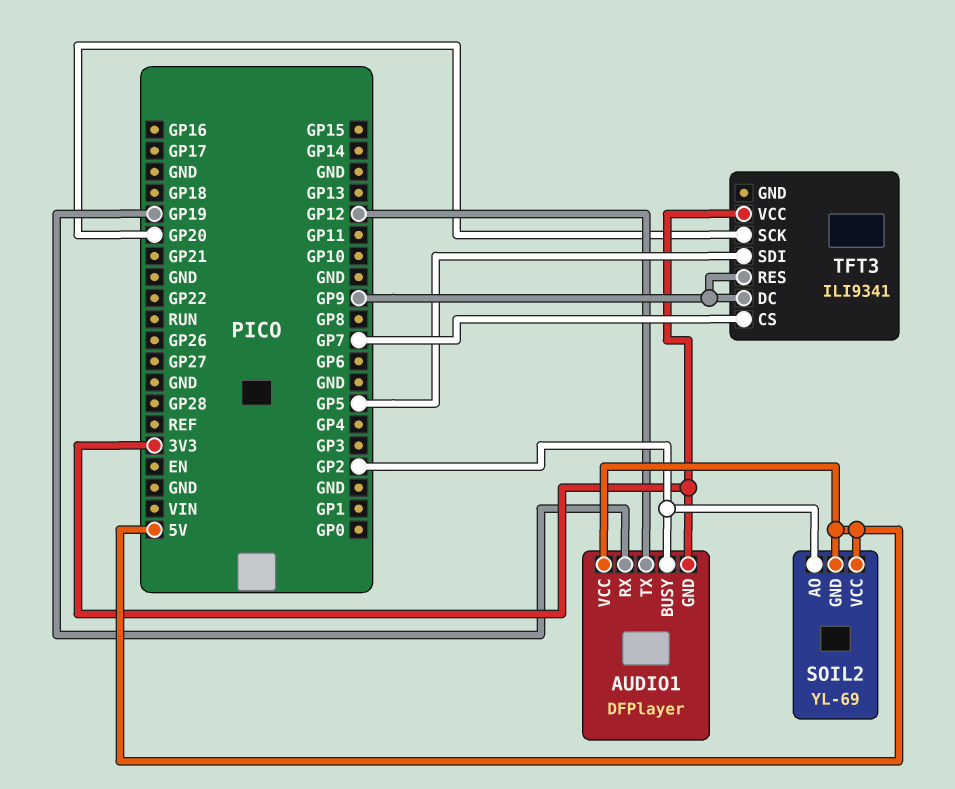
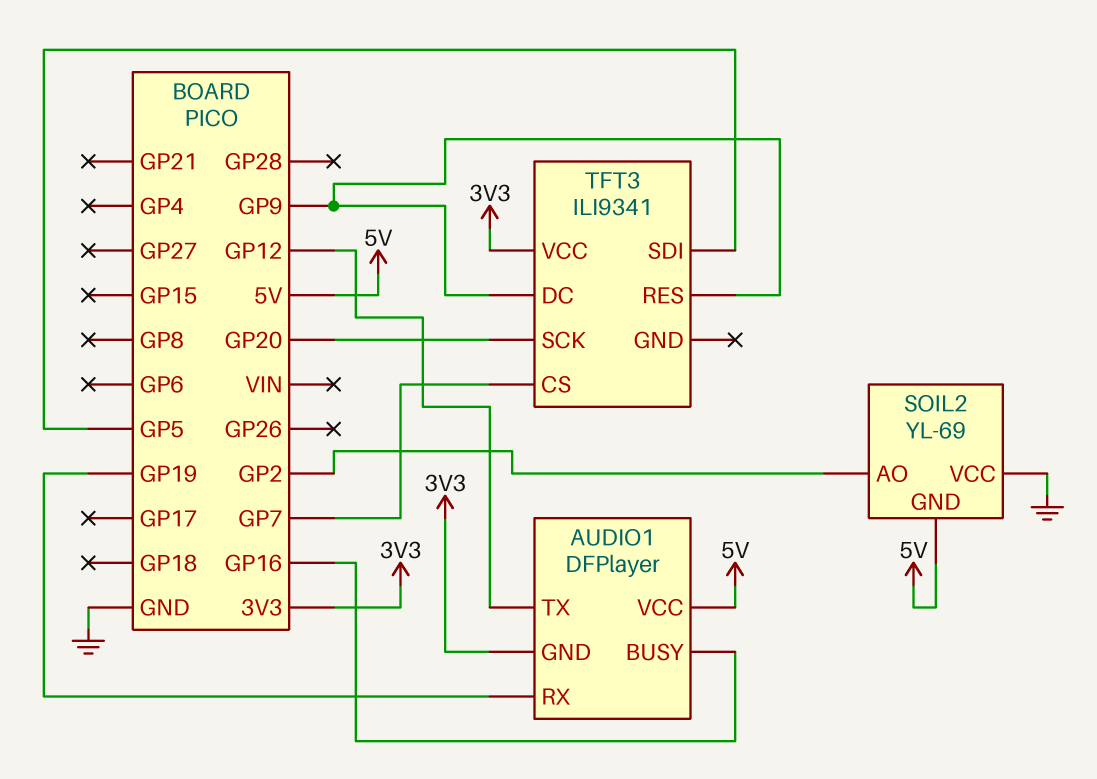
AUDIO1 pin BUSY: GP2 -> GP16
SOIL2 pin VCC: 5V -> GND

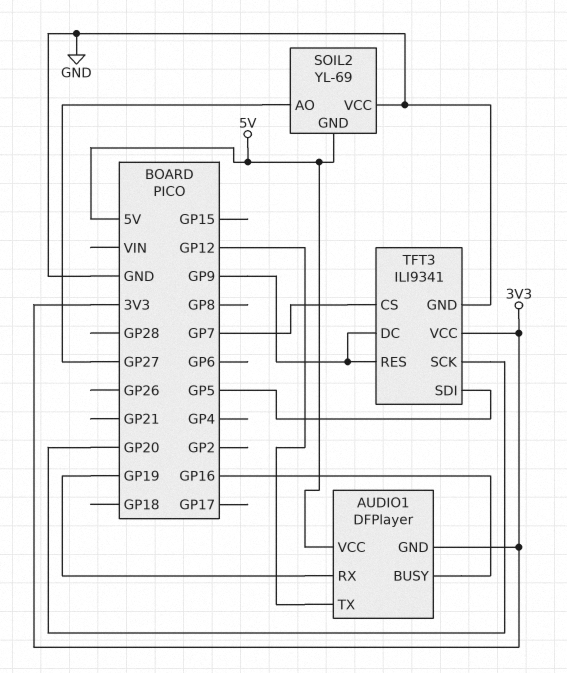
SOIL2 pin AO: GP2 -> GP27
TFT3 pin GND: none -> GND

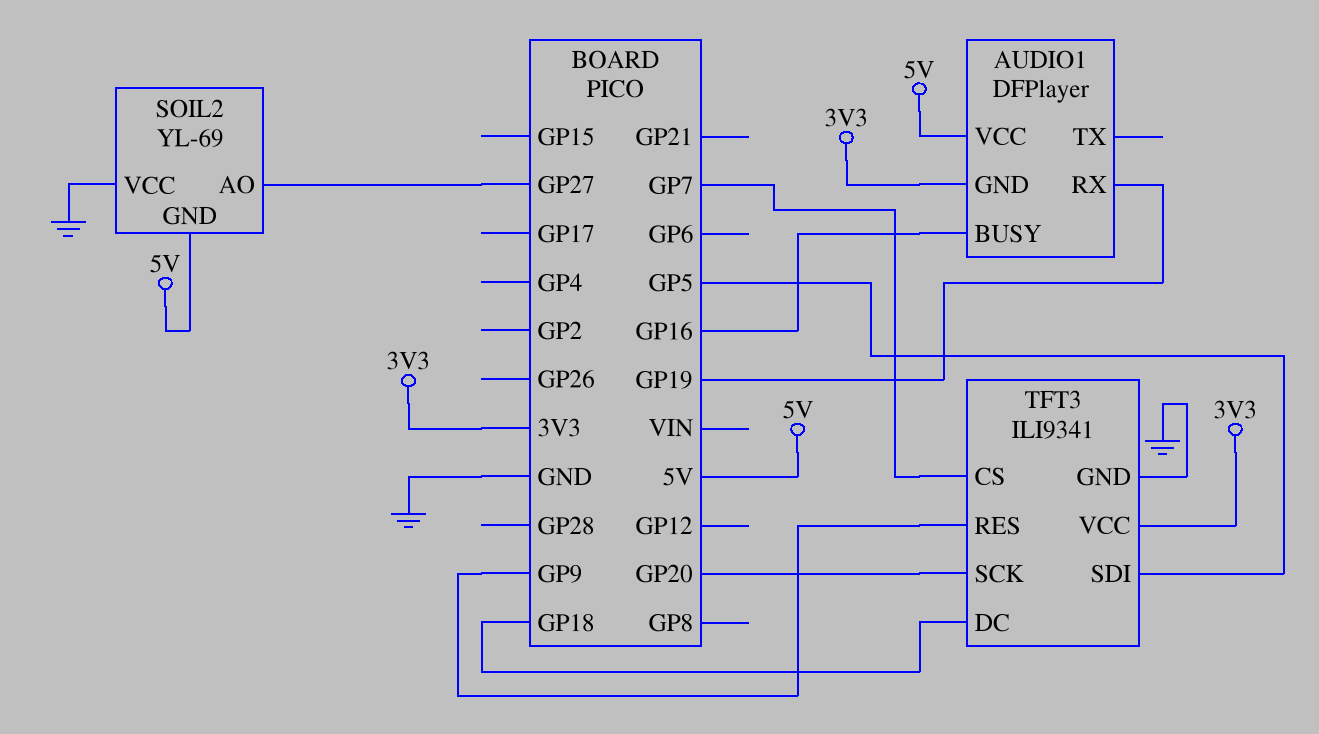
AUDIO1 pin TX: GP12 -> none
TFT3 pin DC: GP9 -> GP18

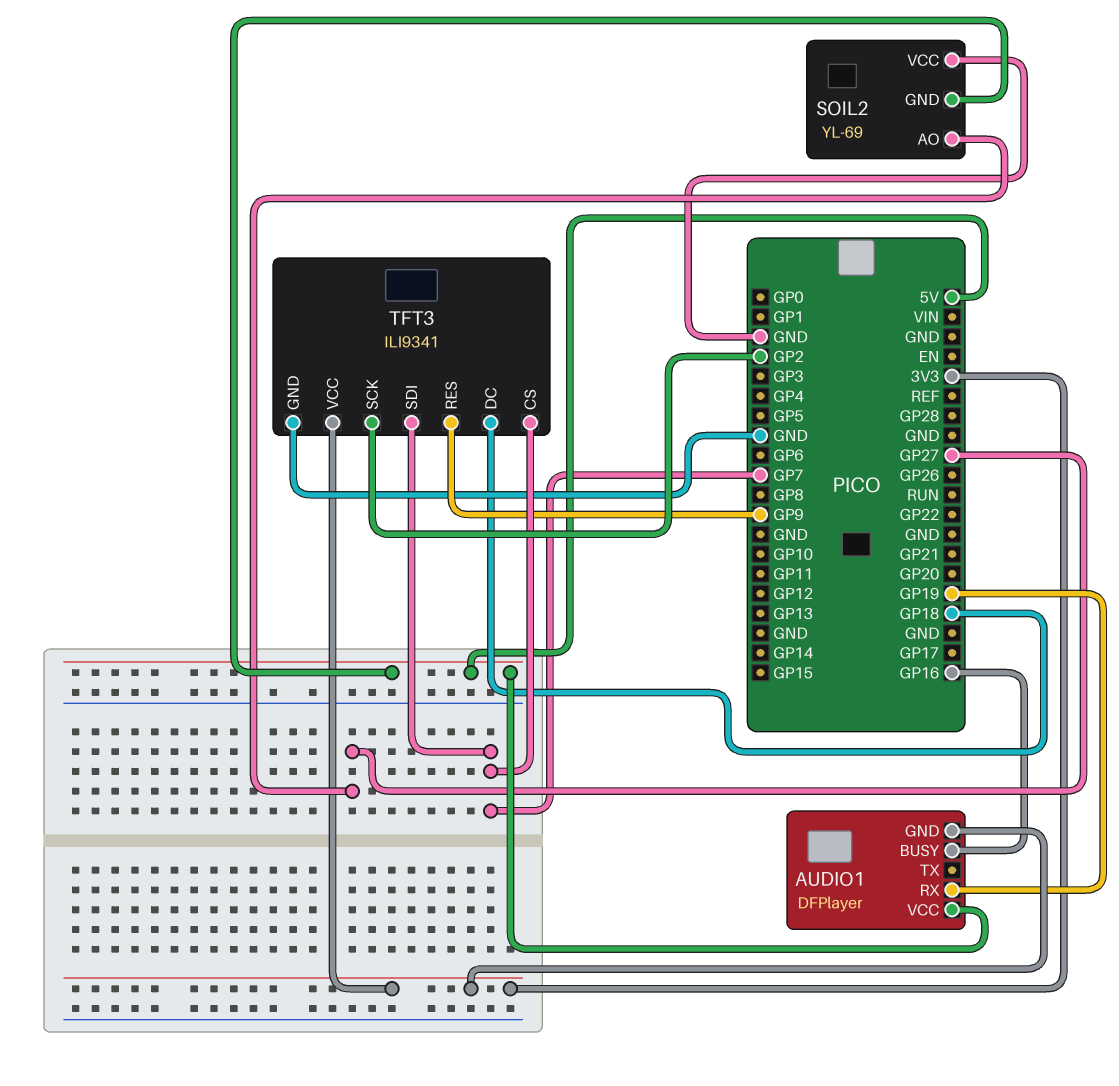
TFT3 pin SCK: GP20 -> GP2
TFT3 pin SDI: GP5 -> GP7

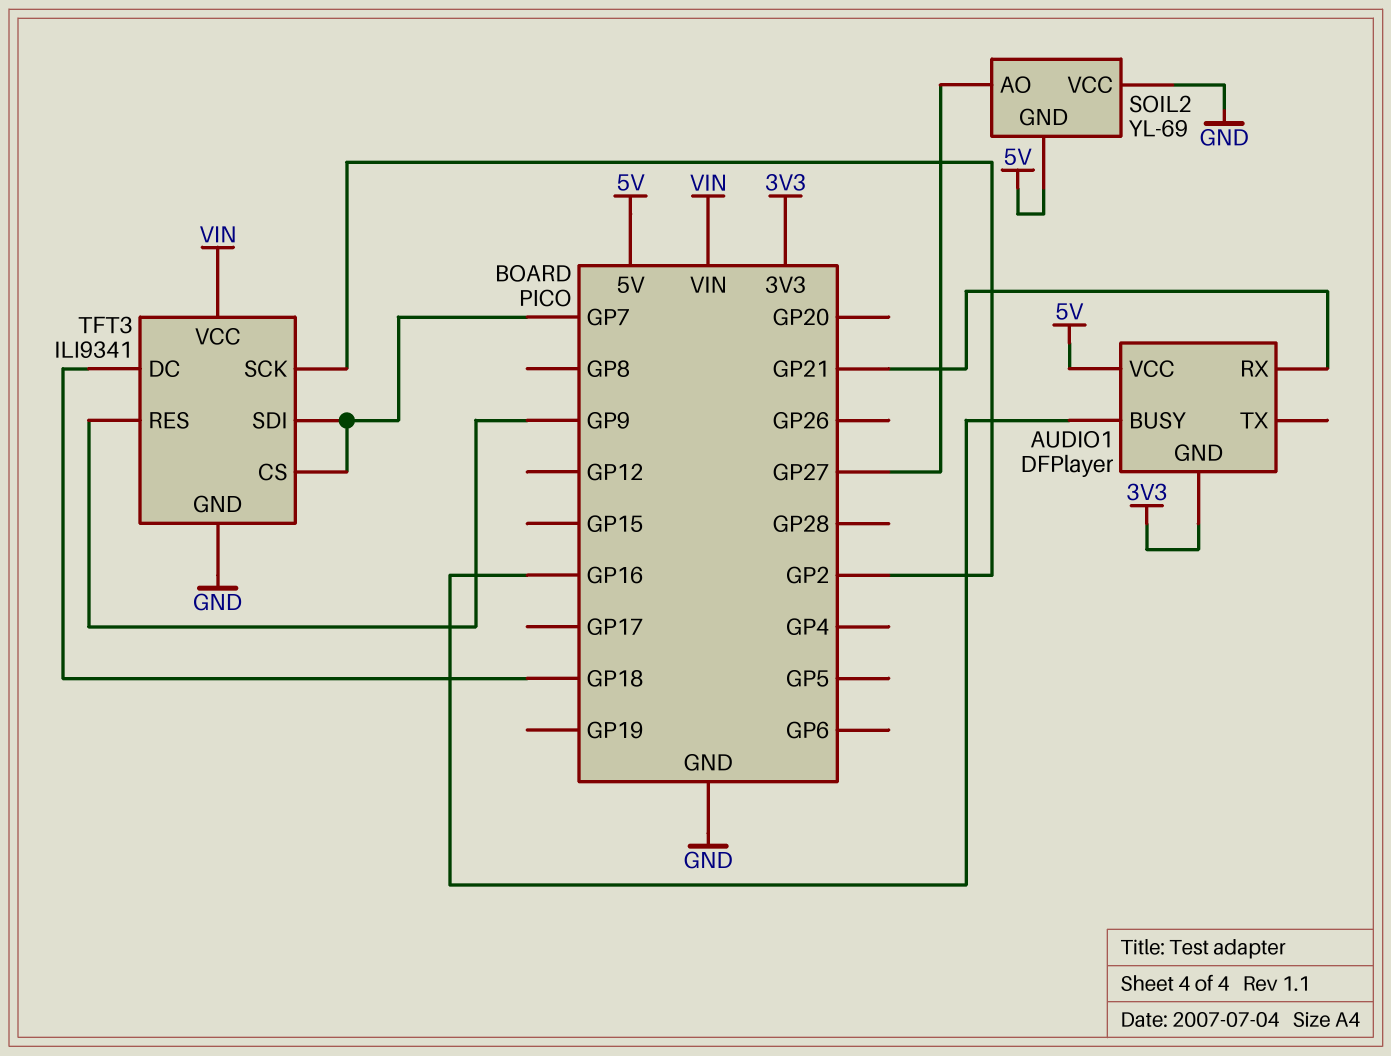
AUDIO1 pin RX: GP19 -> GP21
TFT3 pin VCC: 3V3 -> VIN

